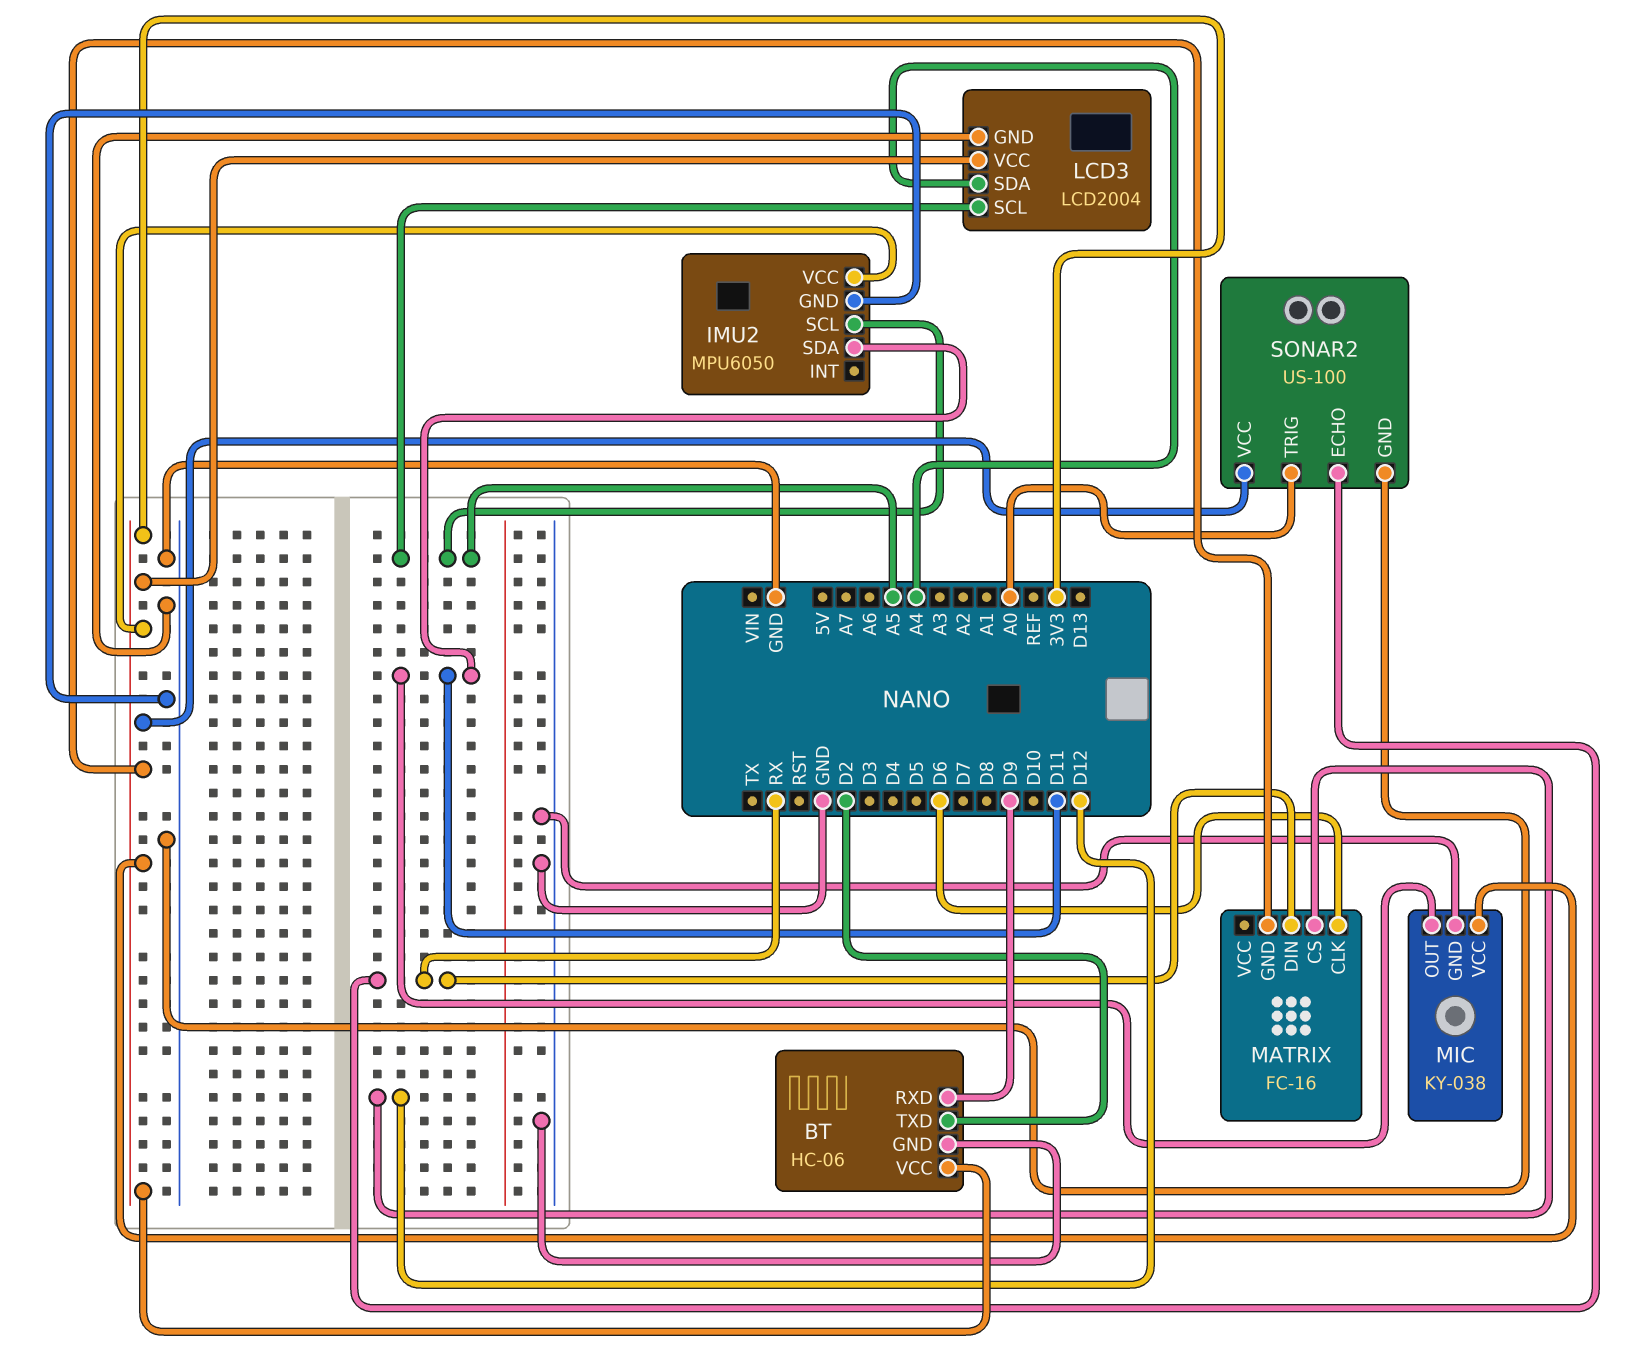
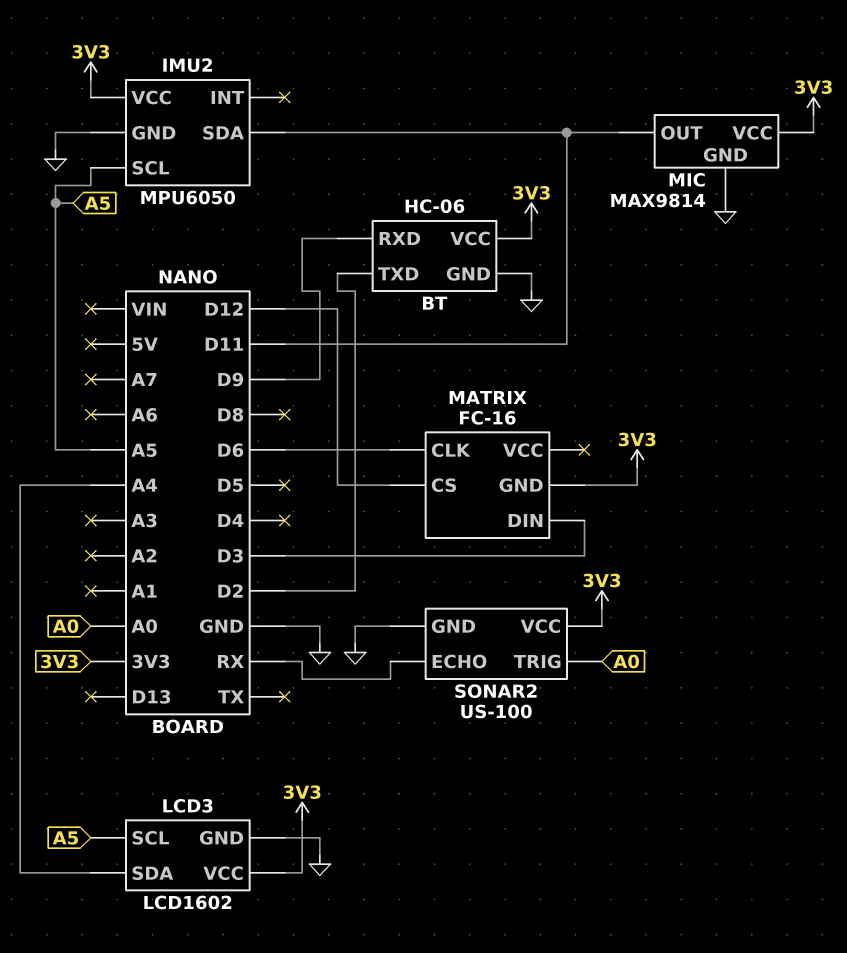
LCD3: LCD2004 -> LCD1602
MATRIX pin DIN: RX -> D3
MIC: KY-038 -> MAX9814

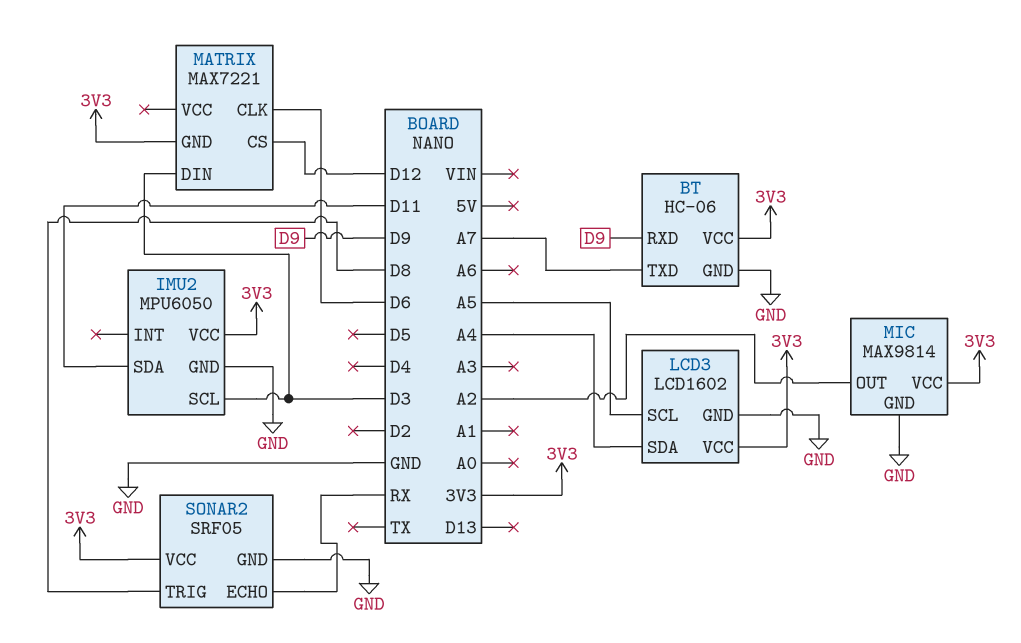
BT pin TXD: D2 -> A7
IMU2 pin SCL: A5 -> D3
MATRIX: FC-16 -> MAX7221
MIC pin OUT: D11 -> A2
SONAR2: US-100 -> SRF05
SONAR2 pin TRIG: A0 -> D8

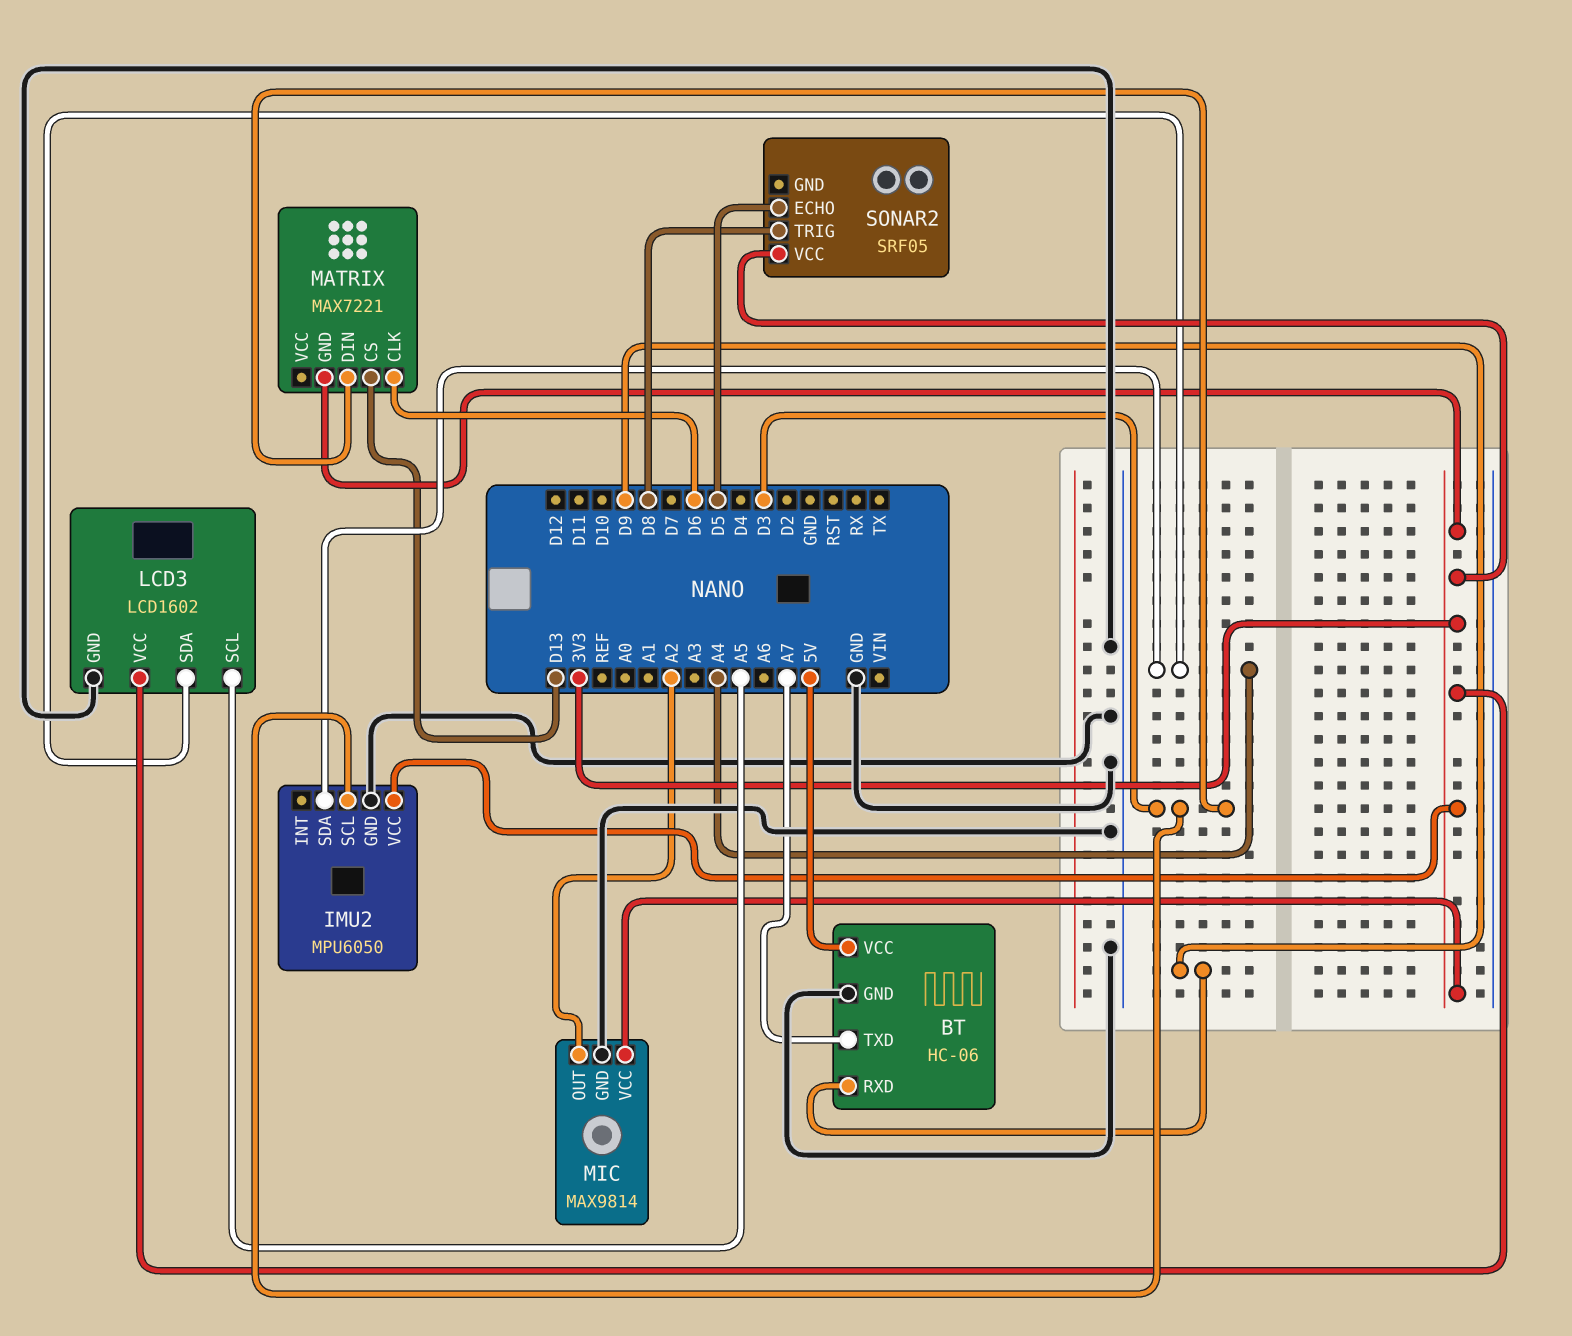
BT pin VCC: 3V3 -> 5V
IMU2 pin SDA: D11 -> A4
MATRIX pin CS: D12 -> D13
SONAR2 pin ECHO: RX -> D5
SONAR2 pin GND: GND -> none

